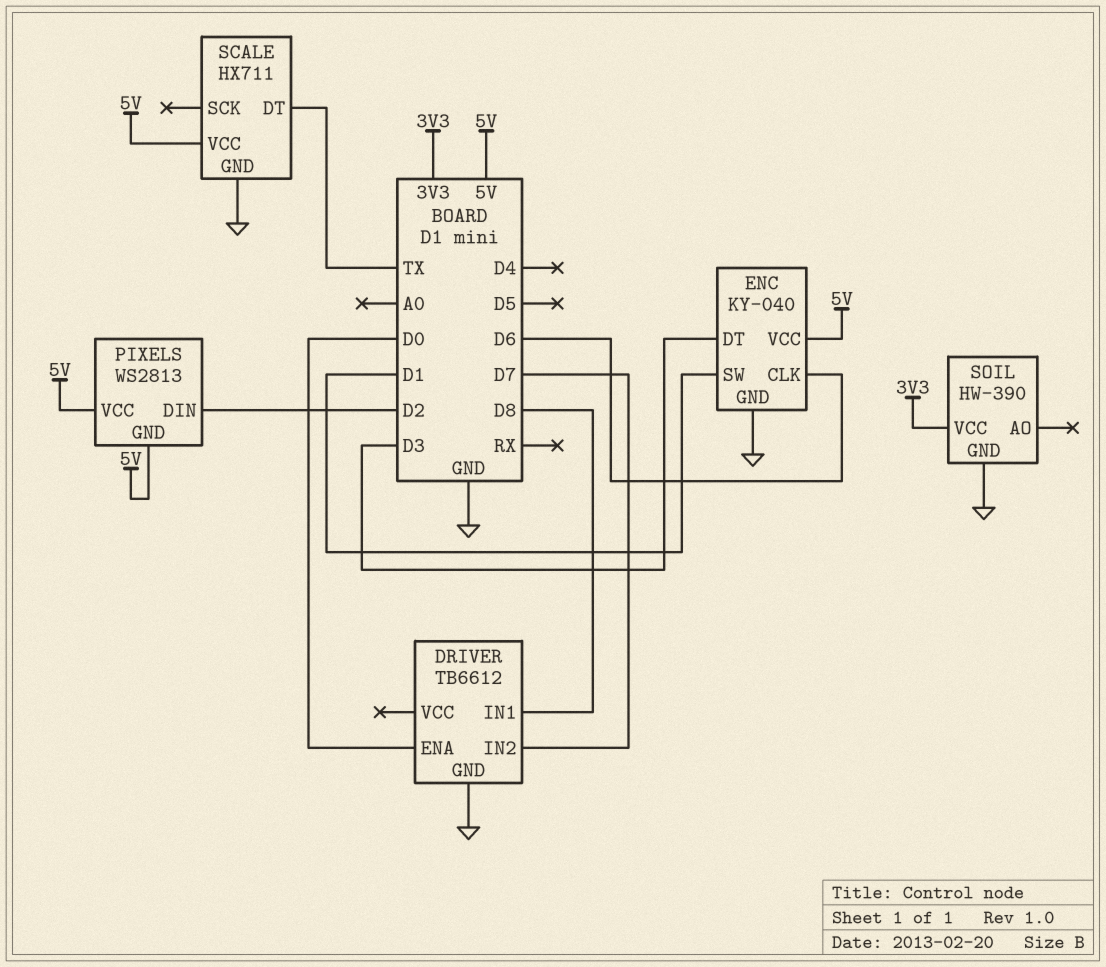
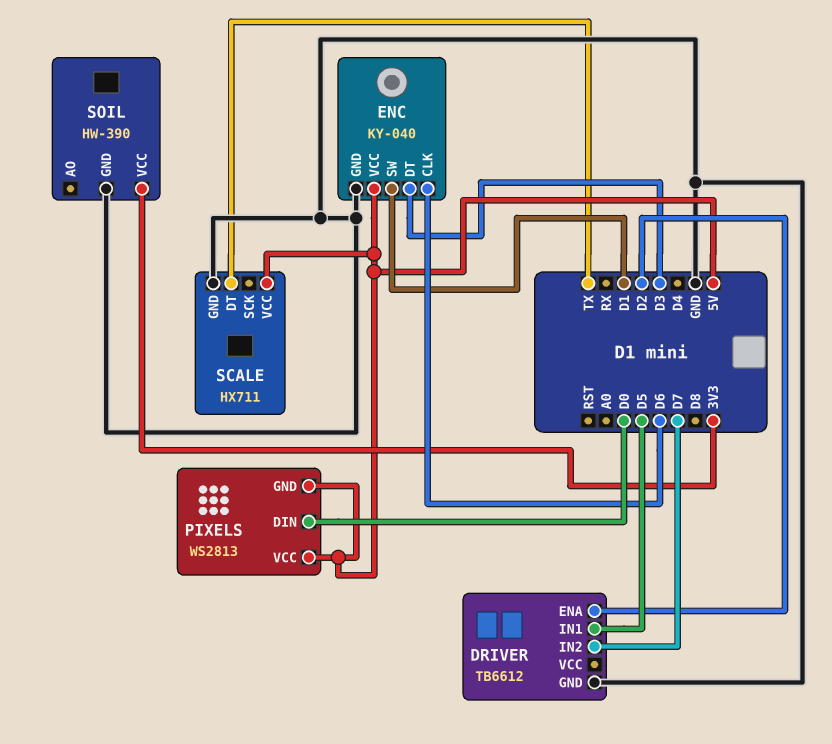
DRIVER pin ENA: D0 -> D2
DRIVER pin IN1: D8 -> D5
PIXELS pin DIN: D2 -> D0

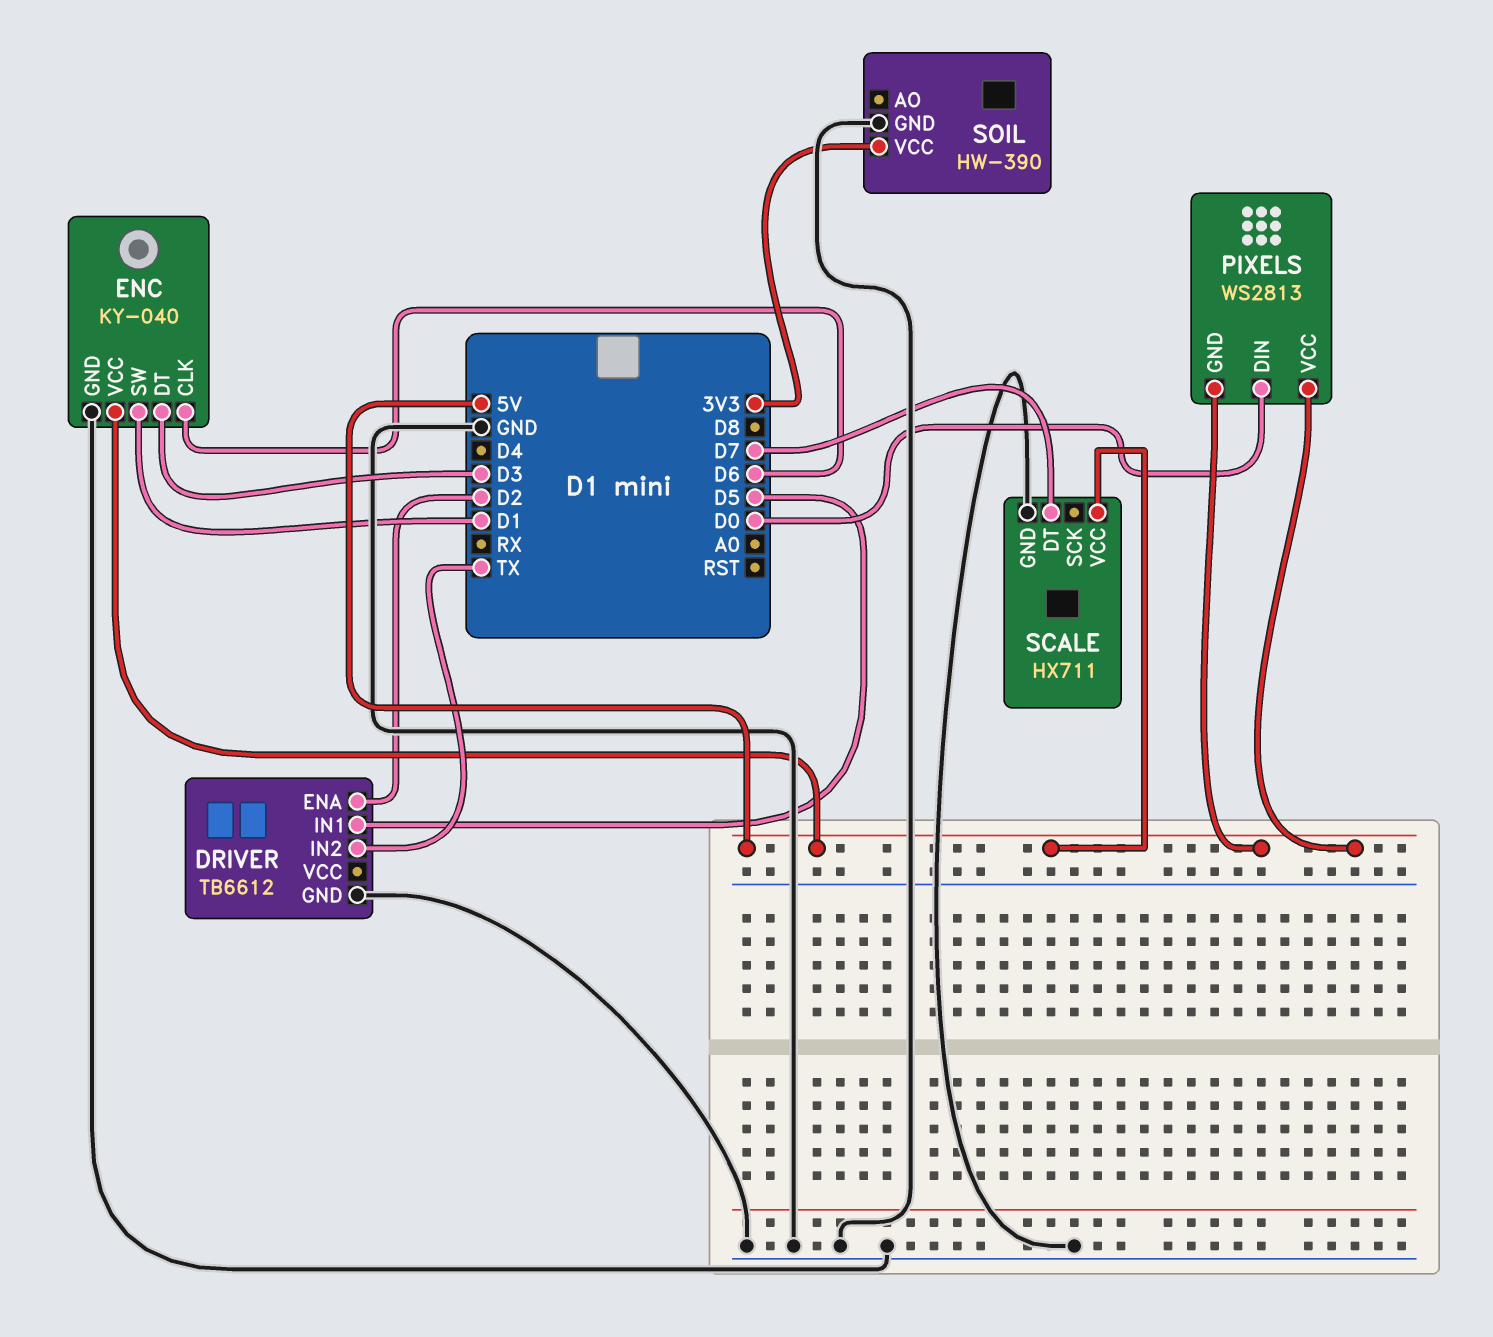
DRIVER pin IN2: D7 -> TX
SCALE pin DT: TX -> D7

